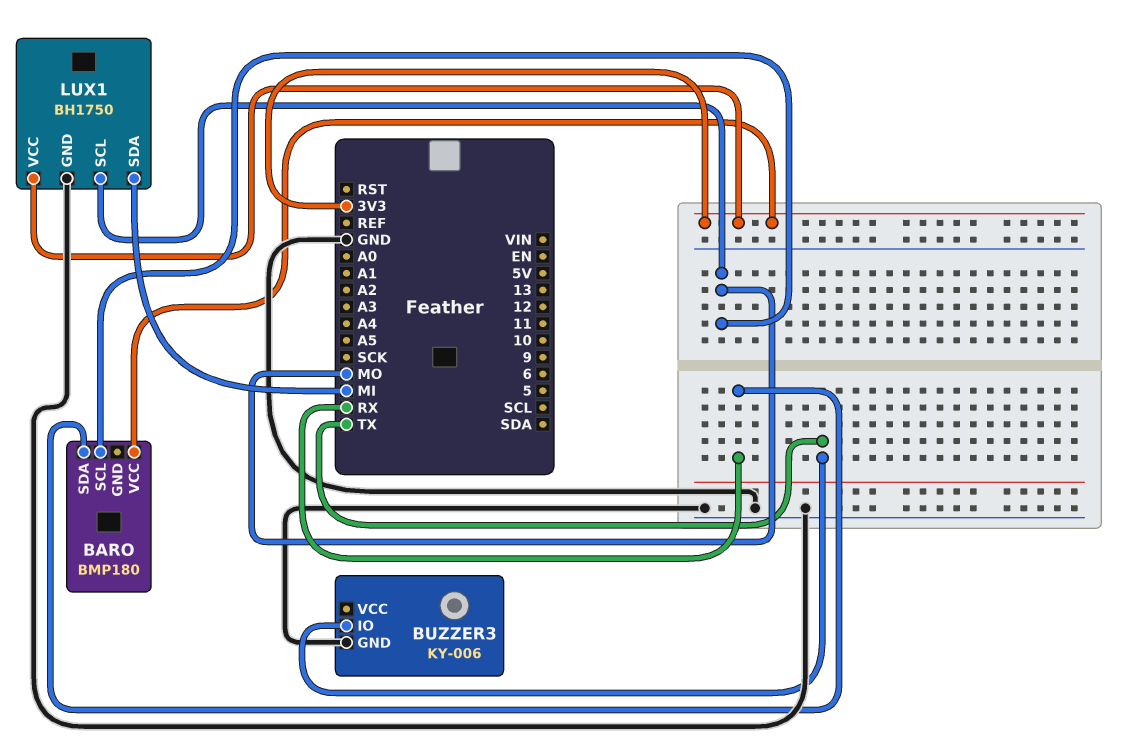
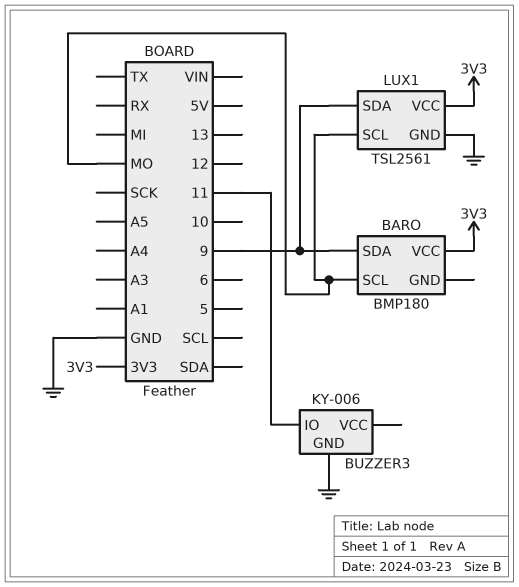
BARO pin SDA: RX -> 9
BUZZER3 pin IO: TX -> 11
LUX1: BH1750 -> TSL2561
LUX1 pin SDA: MI -> 9

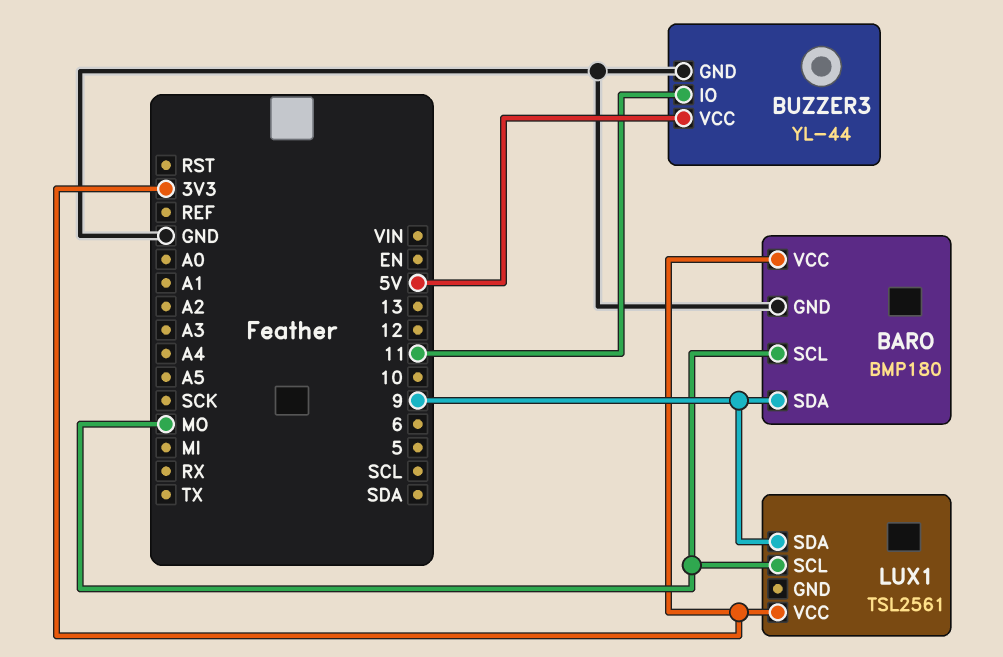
BARO pin GND: none -> GND
BUZZER3: KY-006 -> YL-44
BUZZER3 pin VCC: none -> 5V
LUX1 pin GND: GND -> none

